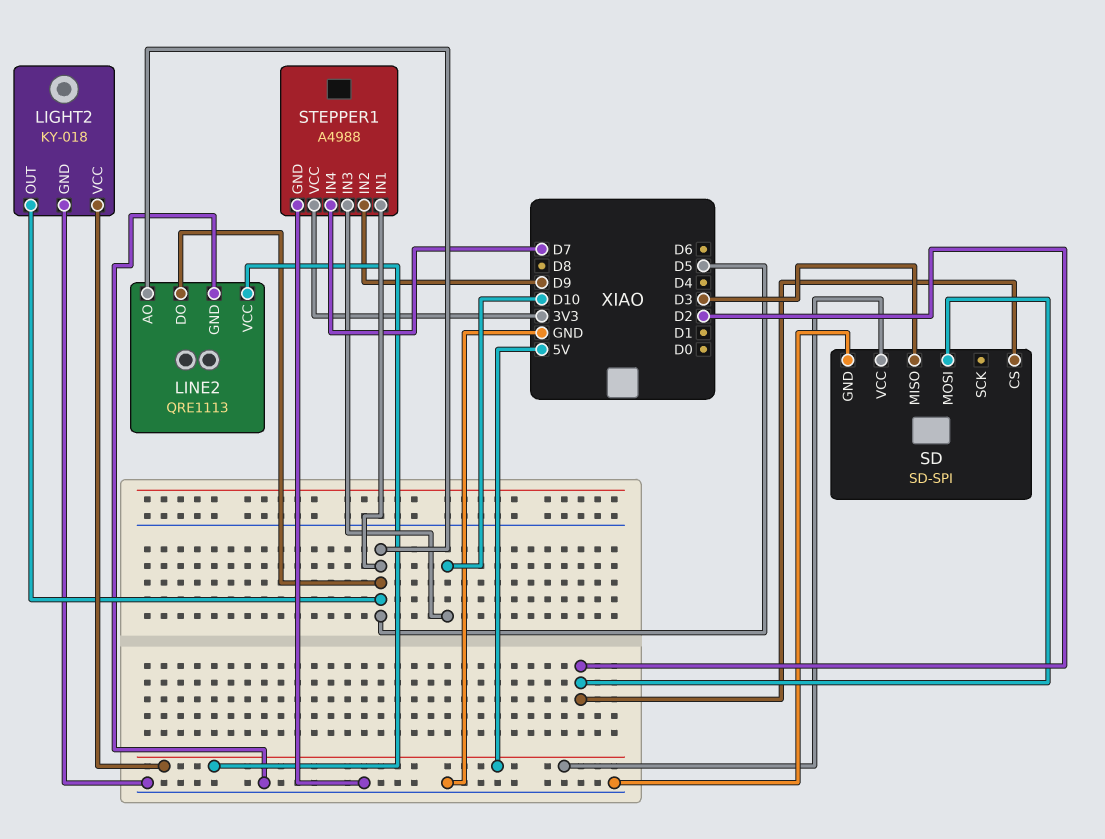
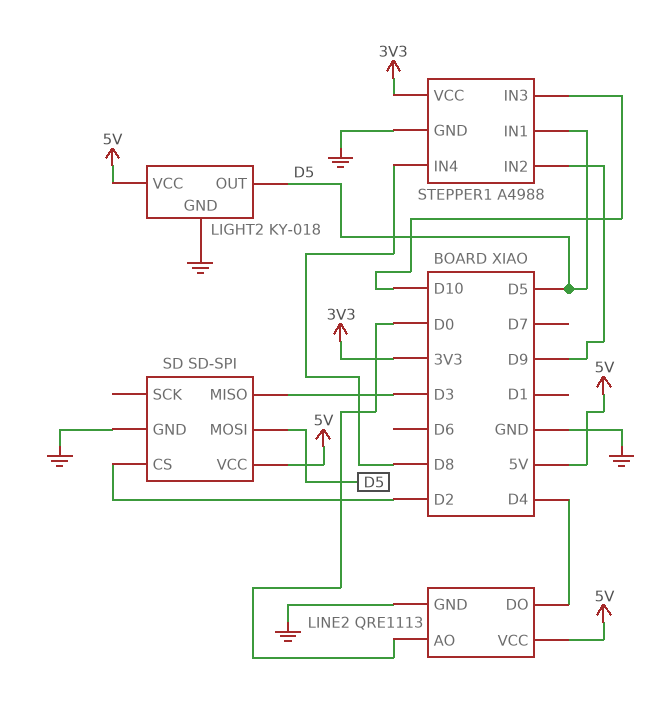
LINE2 pin AO: D5 -> D0
LINE2 pin DO: D5 -> D4
SD pin MOSI: D2 -> D5
STEPPER1 pin IN4: D7 -> D8

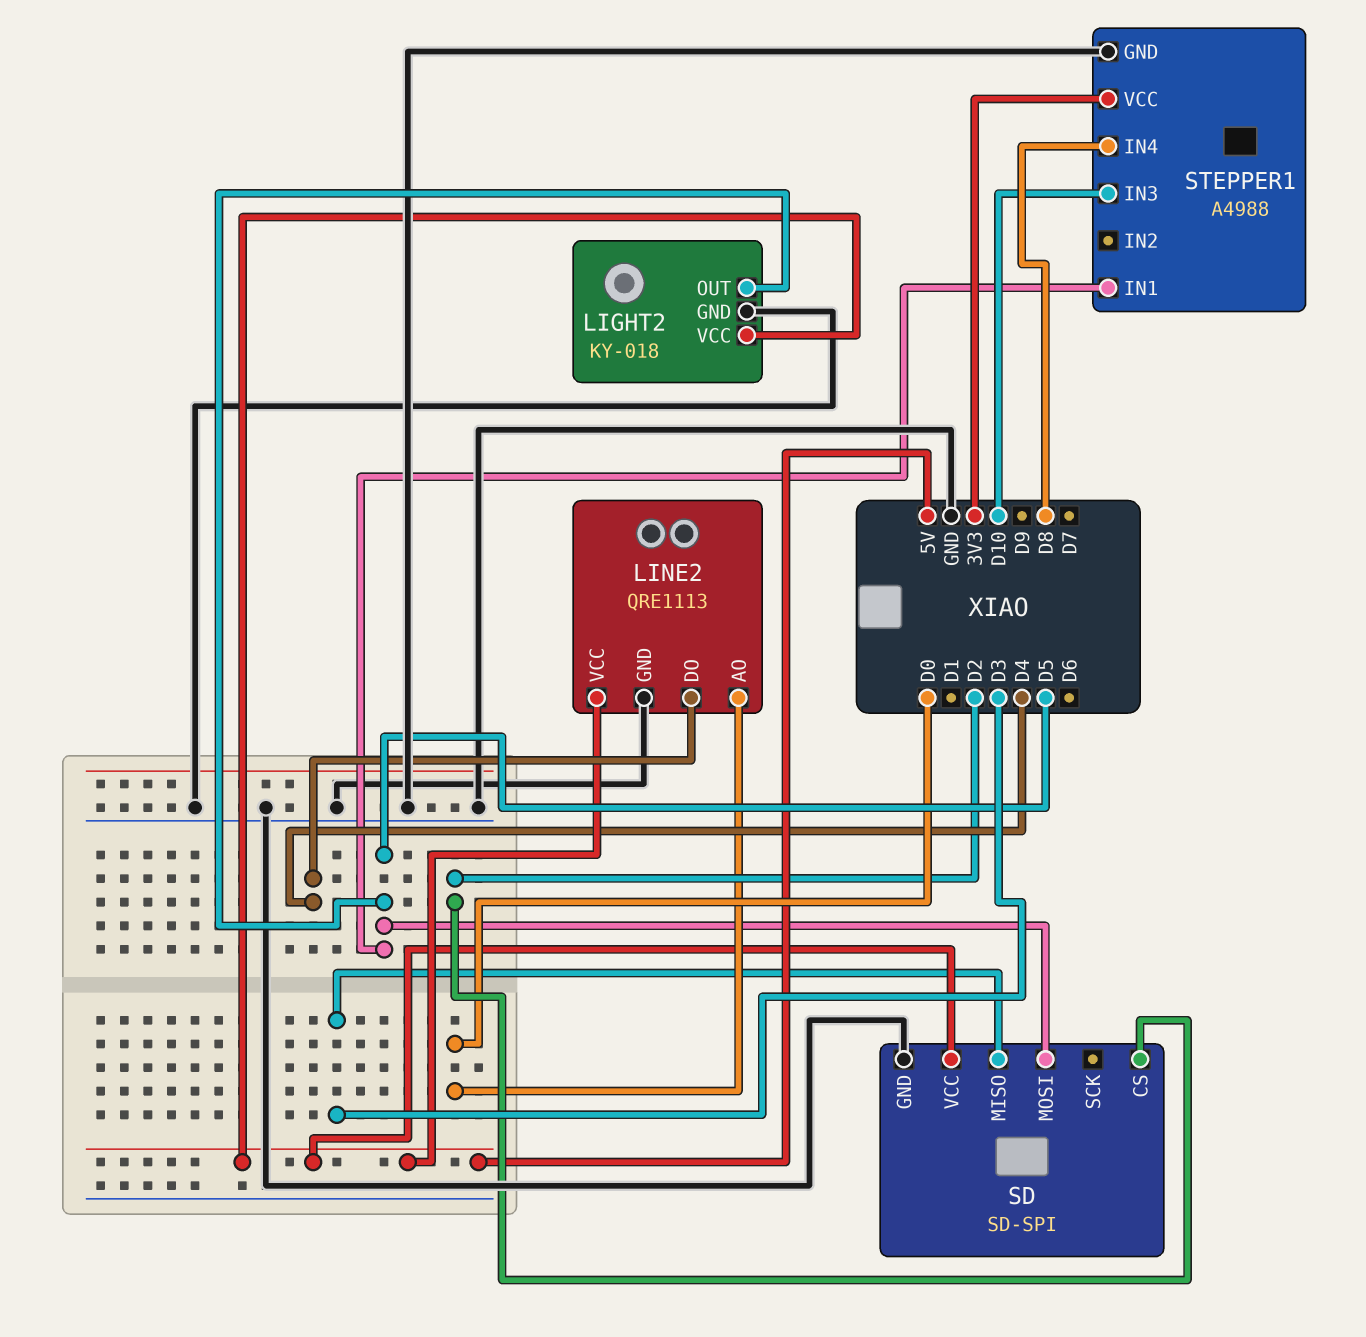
STEPPER1 pin IN2: D9 -> none

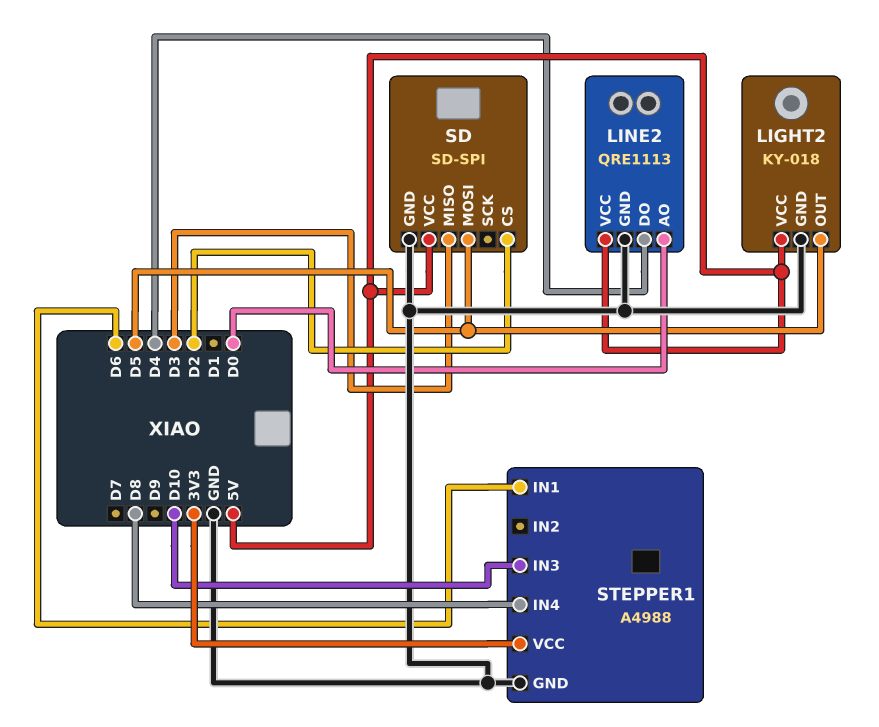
STEPPER1 pin IN1: D5 -> D6

